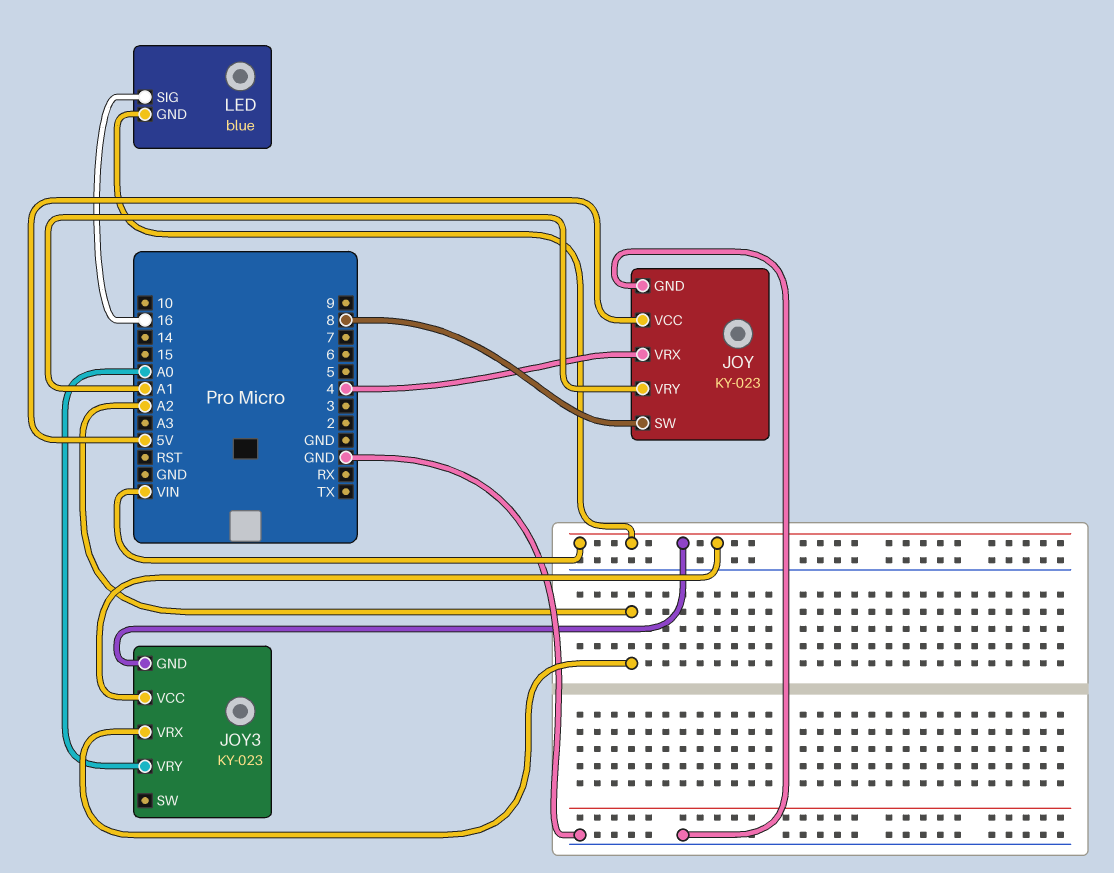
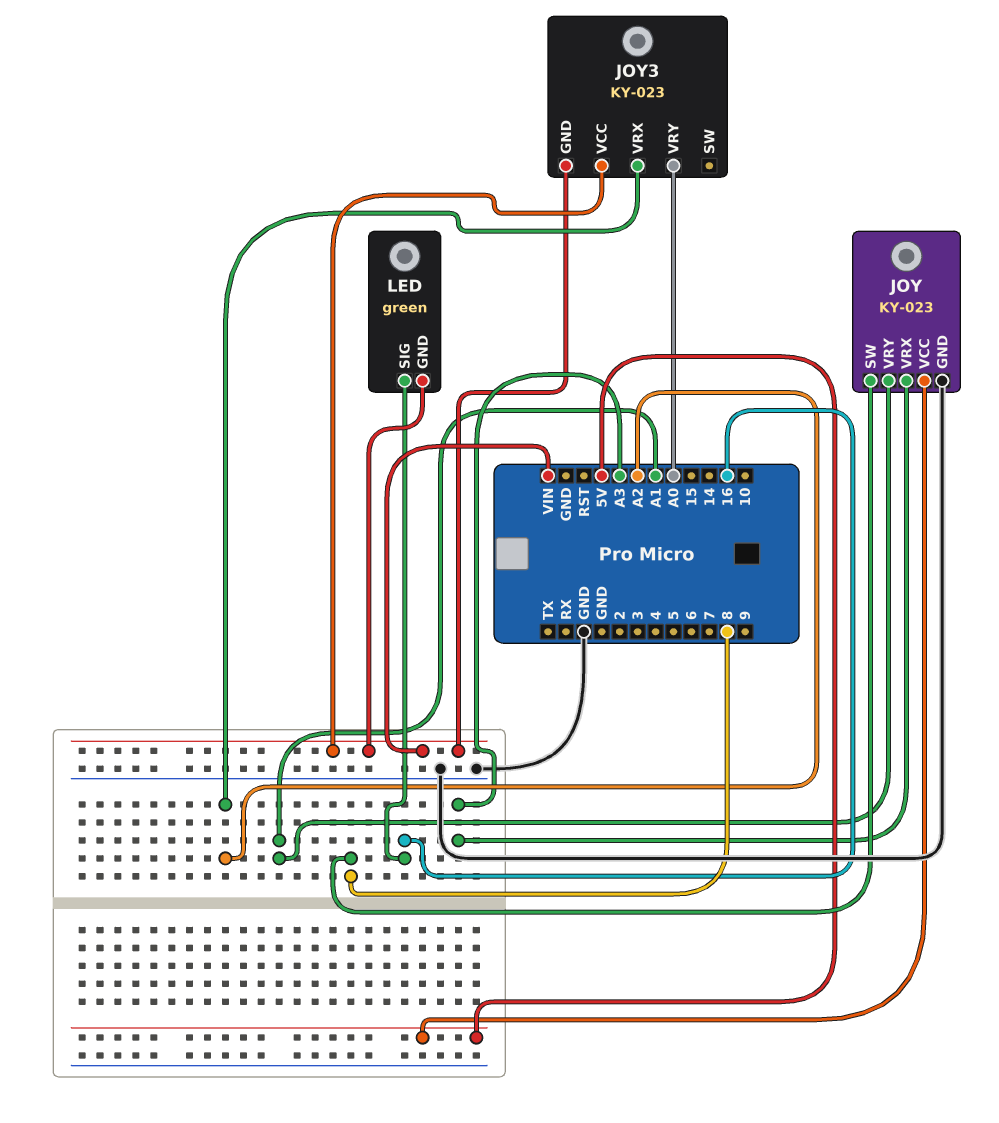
JOY pin VRX: 4 -> A3
LED: blue -> green

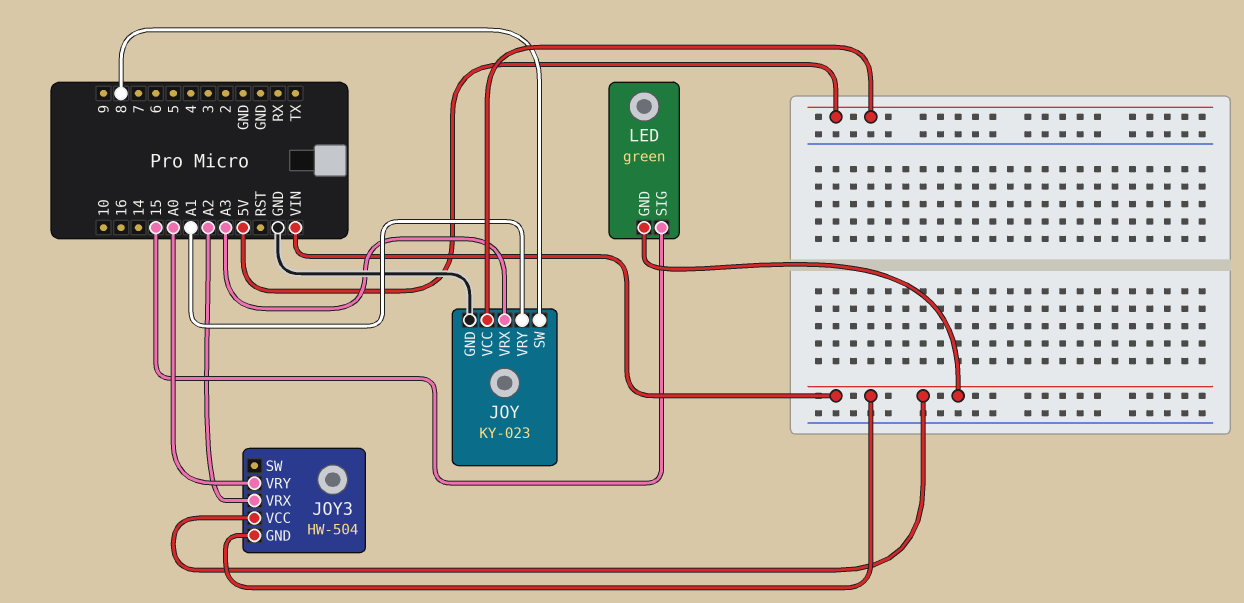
JOY3: KY-023 -> HW-504
LED pin SIG: 16 -> 15

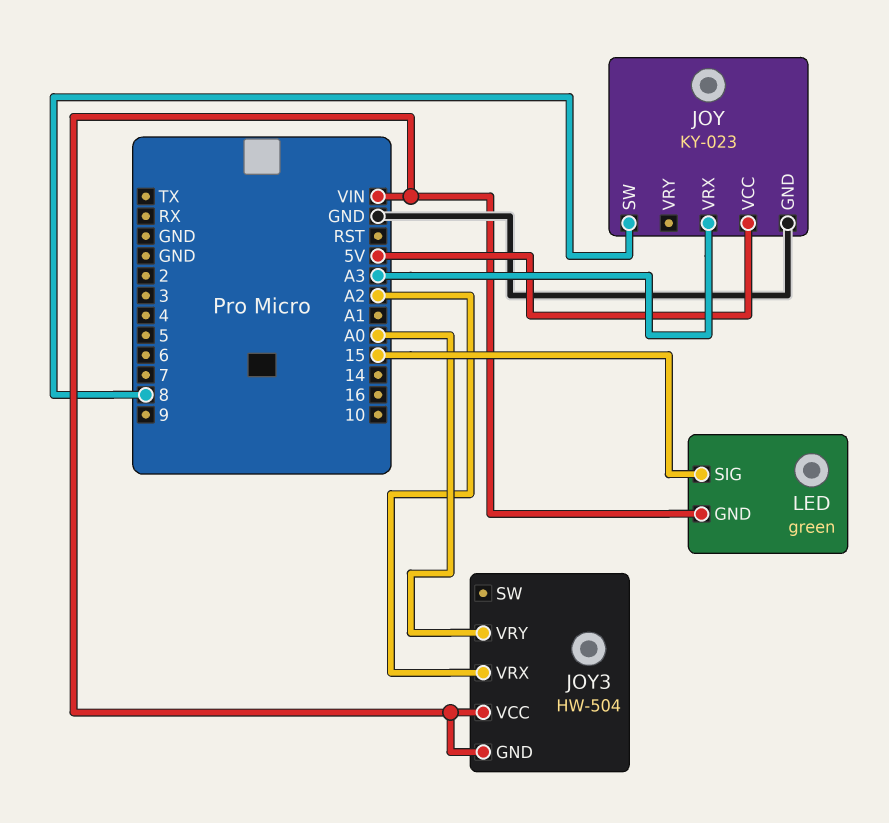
JOY pin VRY: A1 -> none

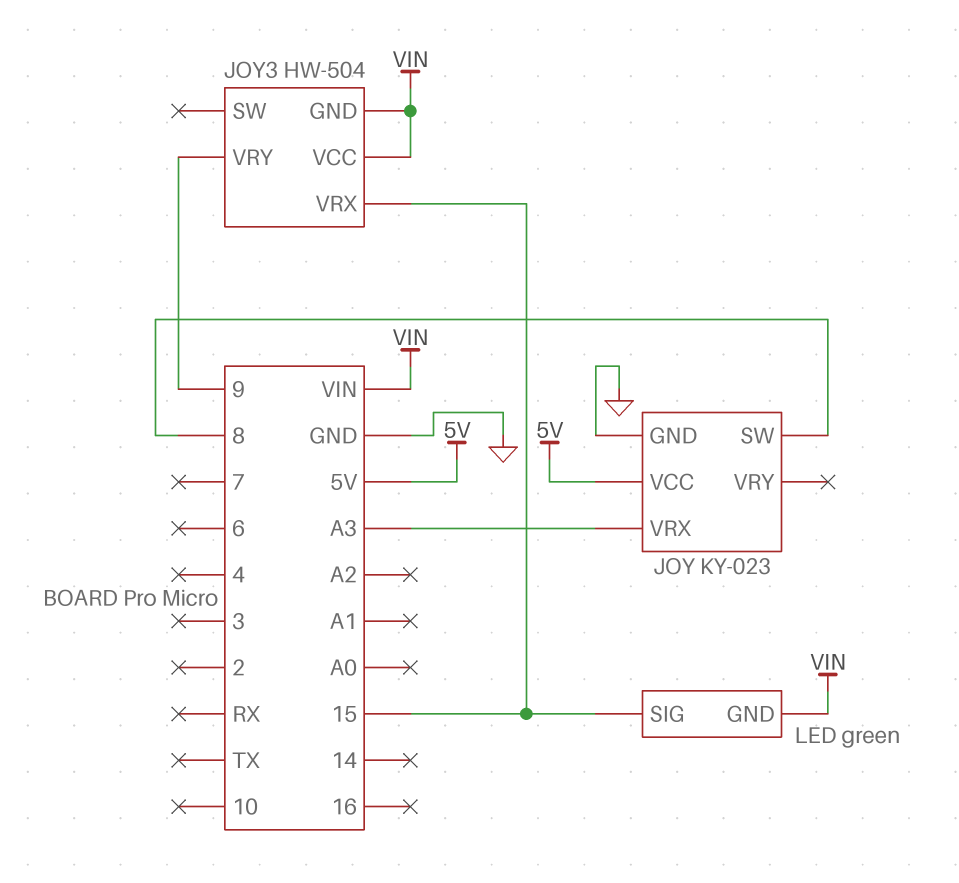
JOY3 pin VRX: A2 -> 15
JOY3 pin VRY: A0 -> 9

